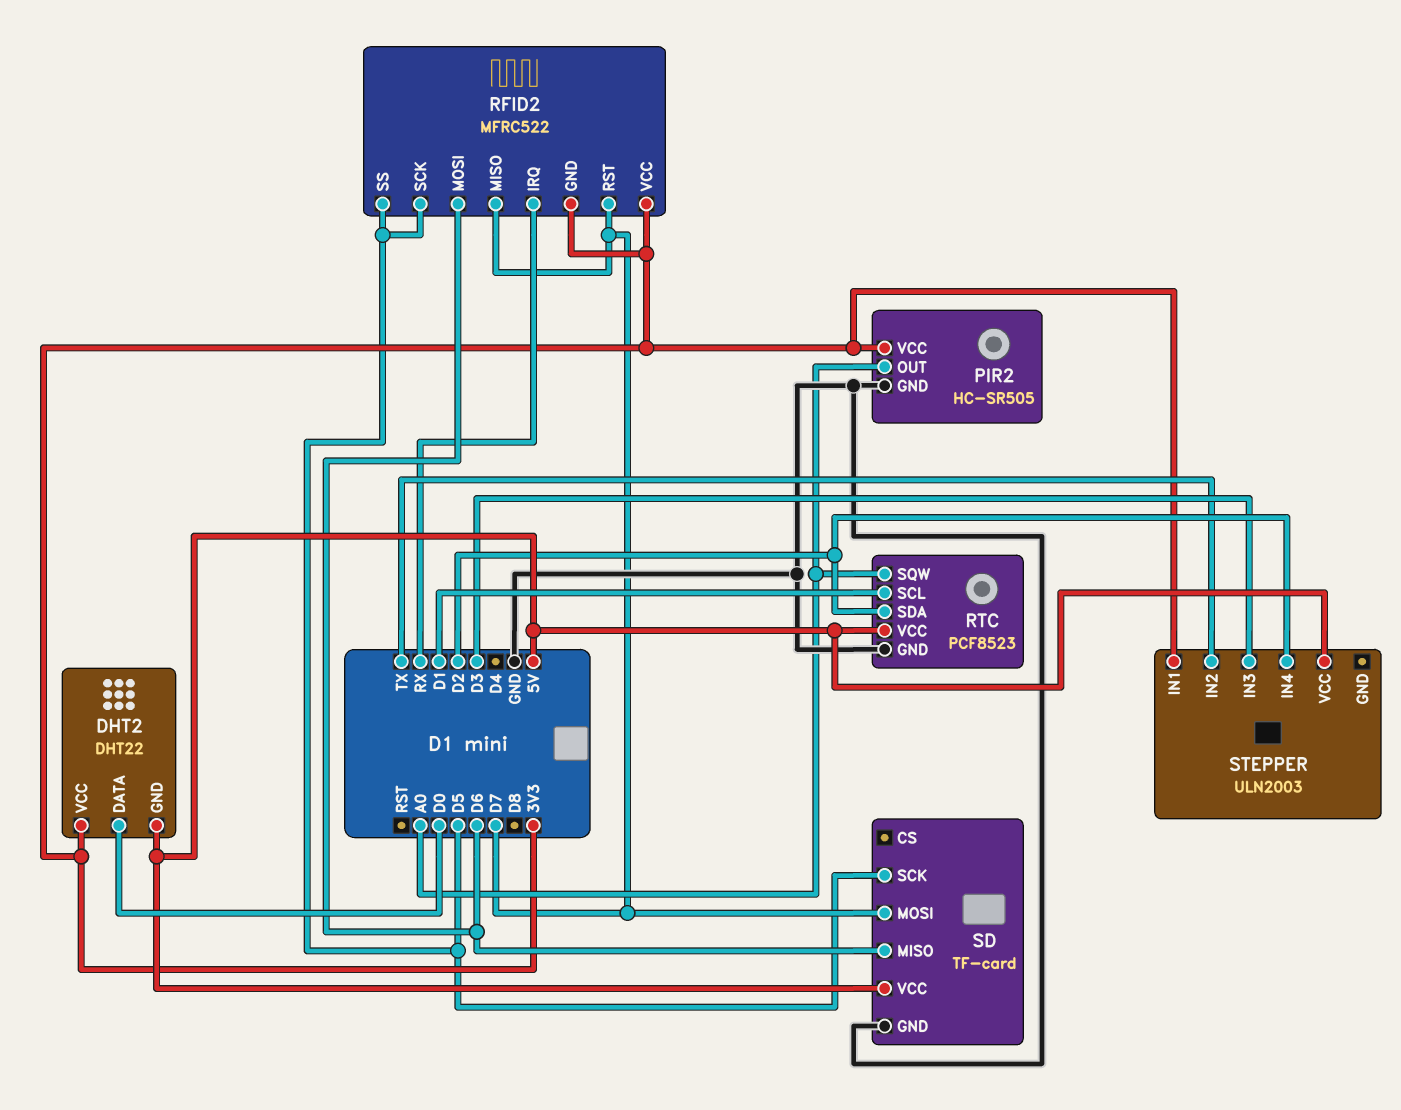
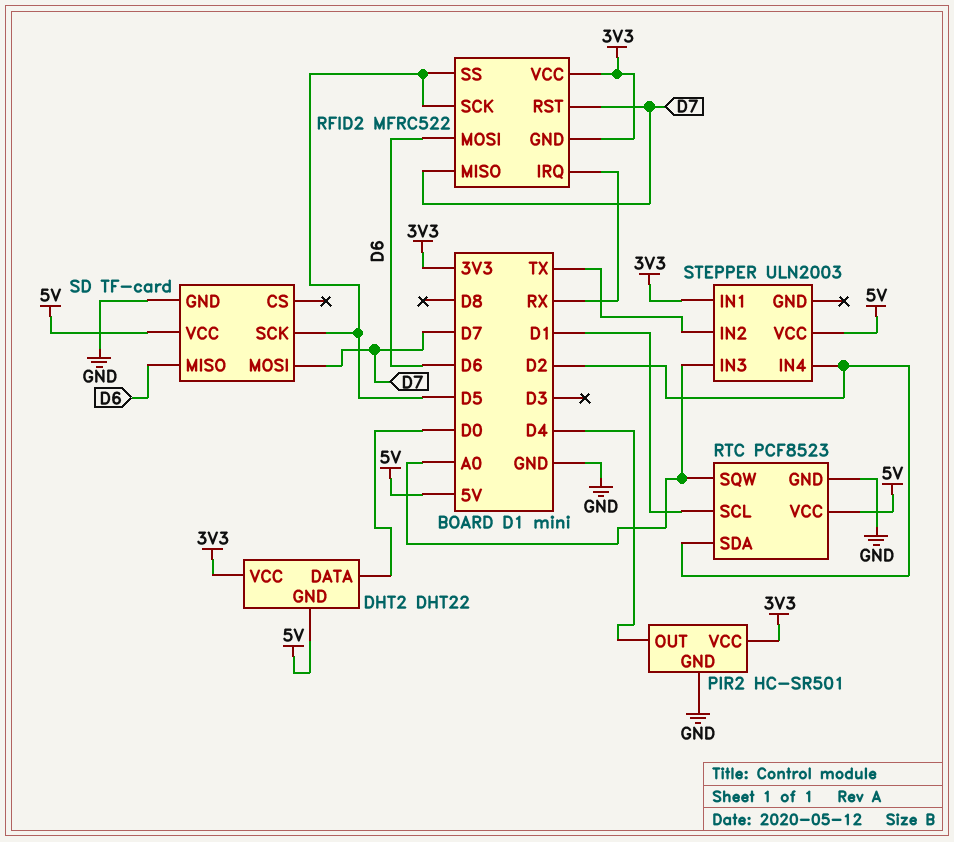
PIR2: HC-SR505 -> HC-SR501
PIR2 pin OUT: A0 -> D4
STEPPER pin IN3: D3 -> A0

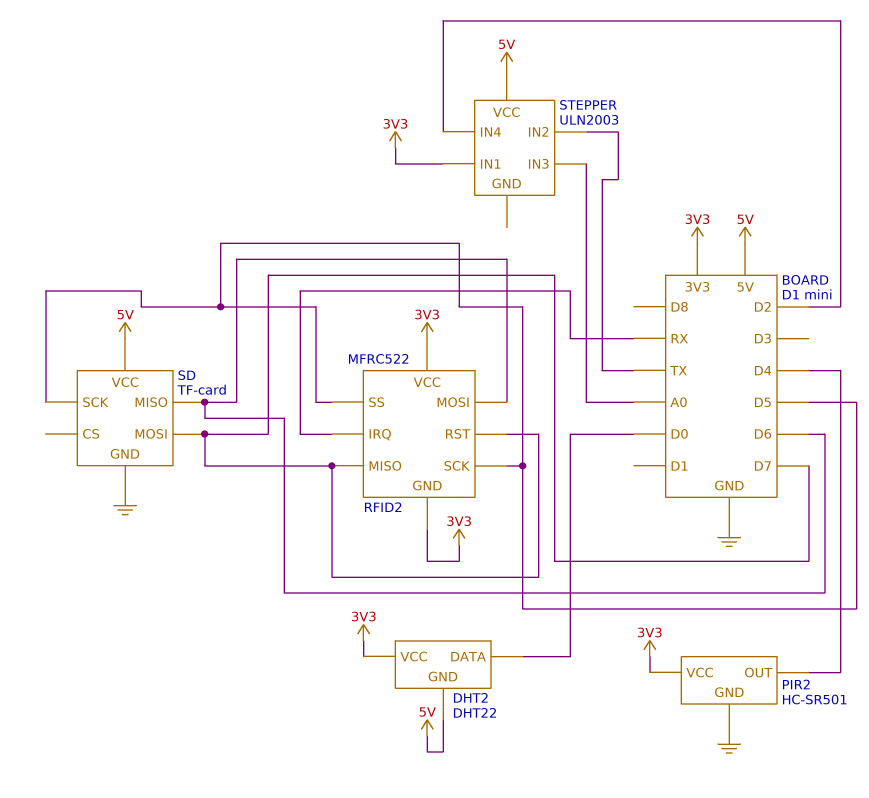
RTC: PCF8523 -> none
RTC pin GND: GND -> none
RTC pin SCL: D1 -> none
RTC pin SDA: D2 -> none
RTC pin SQW: A0 -> none
RTC pin VCC: 5V -> none

